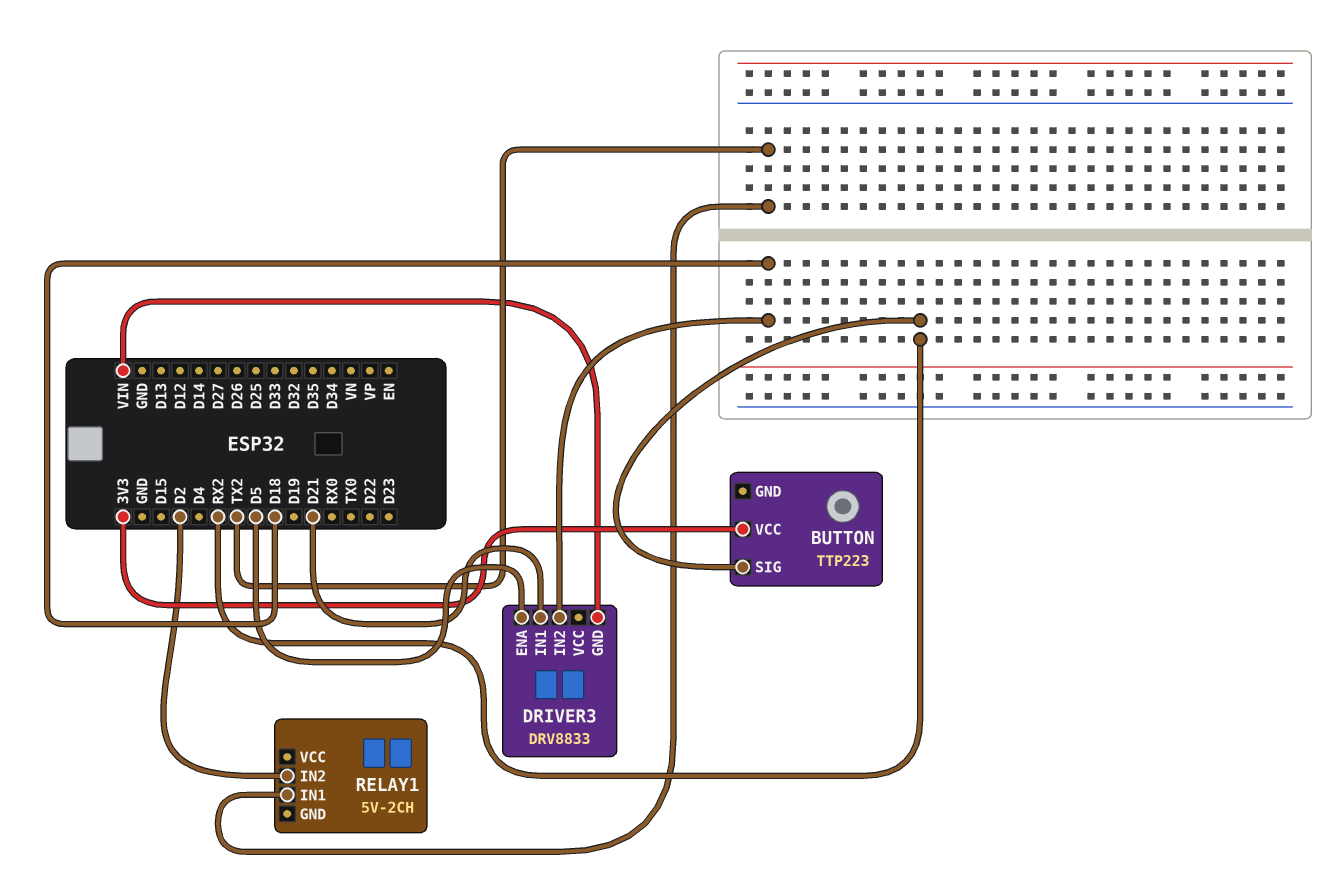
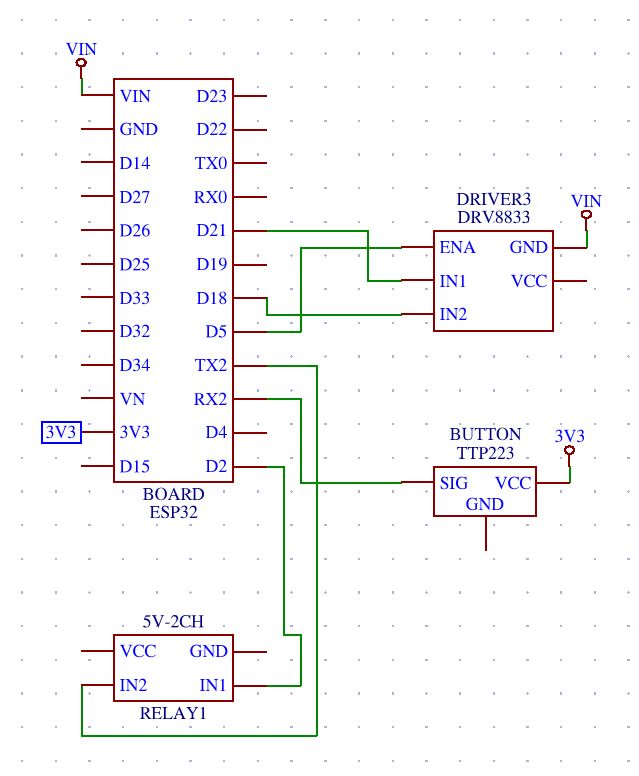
RELAY1 pin IN1: TX2 -> D2
RELAY1 pin IN2: D2 -> TX2

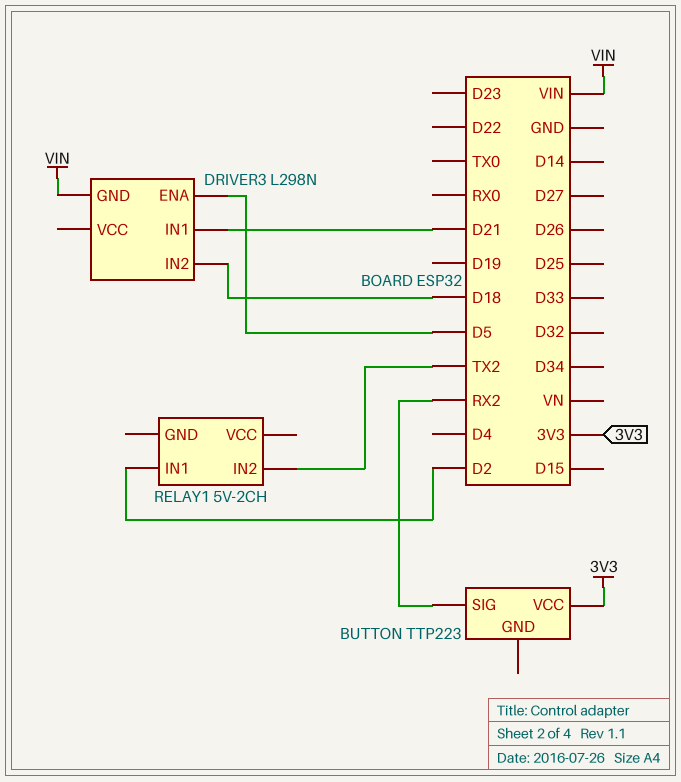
DRIVER3: DRV8833 -> L298N

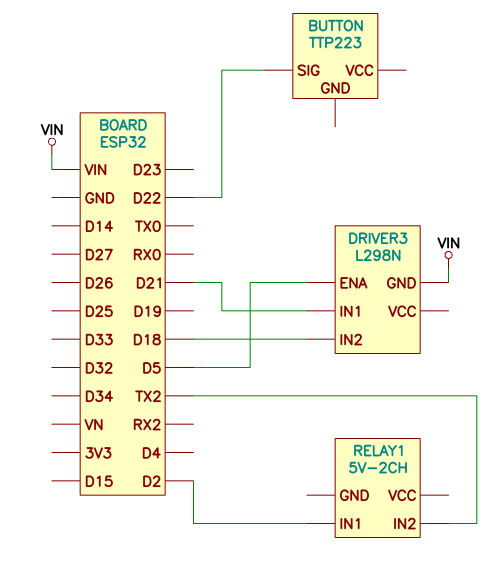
BUTTON pin SIG: RX2 -> D22
BUTTON pin VCC: 3V3 -> none

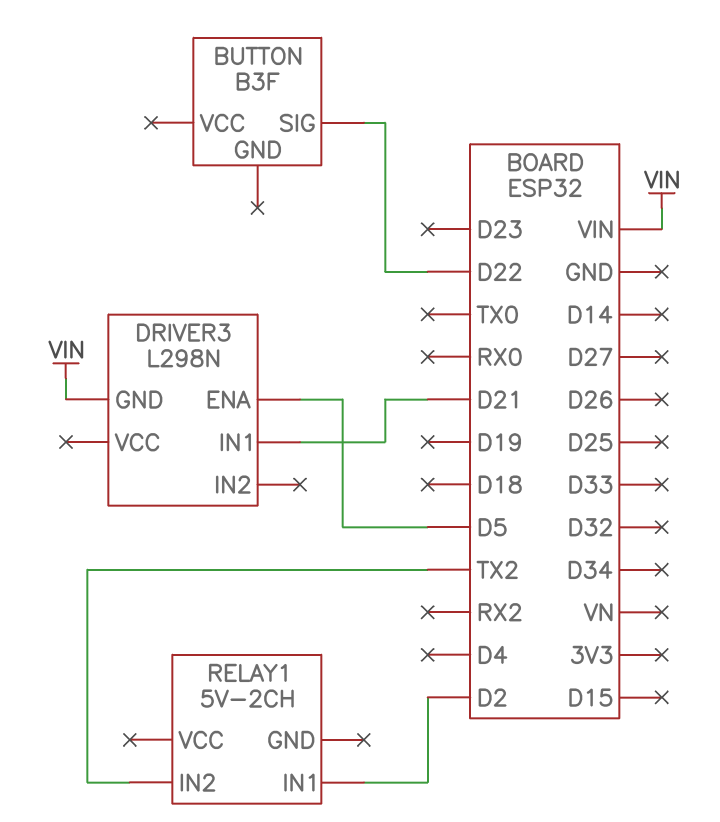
BUTTON: TTP223 -> B3F
DRIVER3 pin IN2: D18 -> none

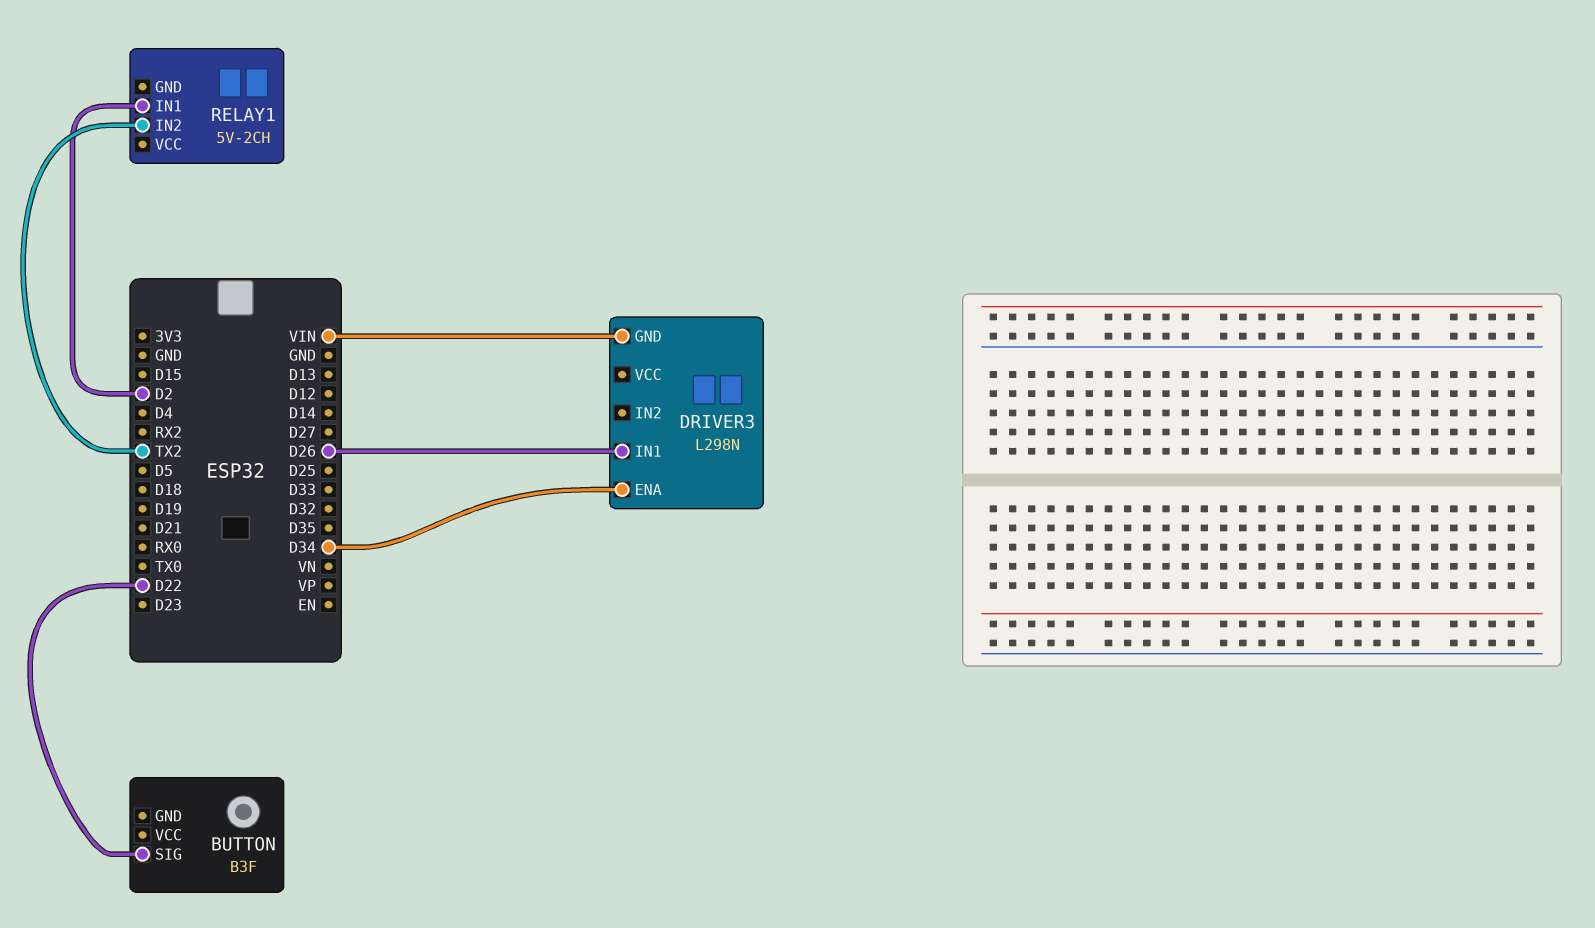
DRIVER3 pin ENA: D5 -> D34
DRIVER3 pin IN1: D21 -> D26

